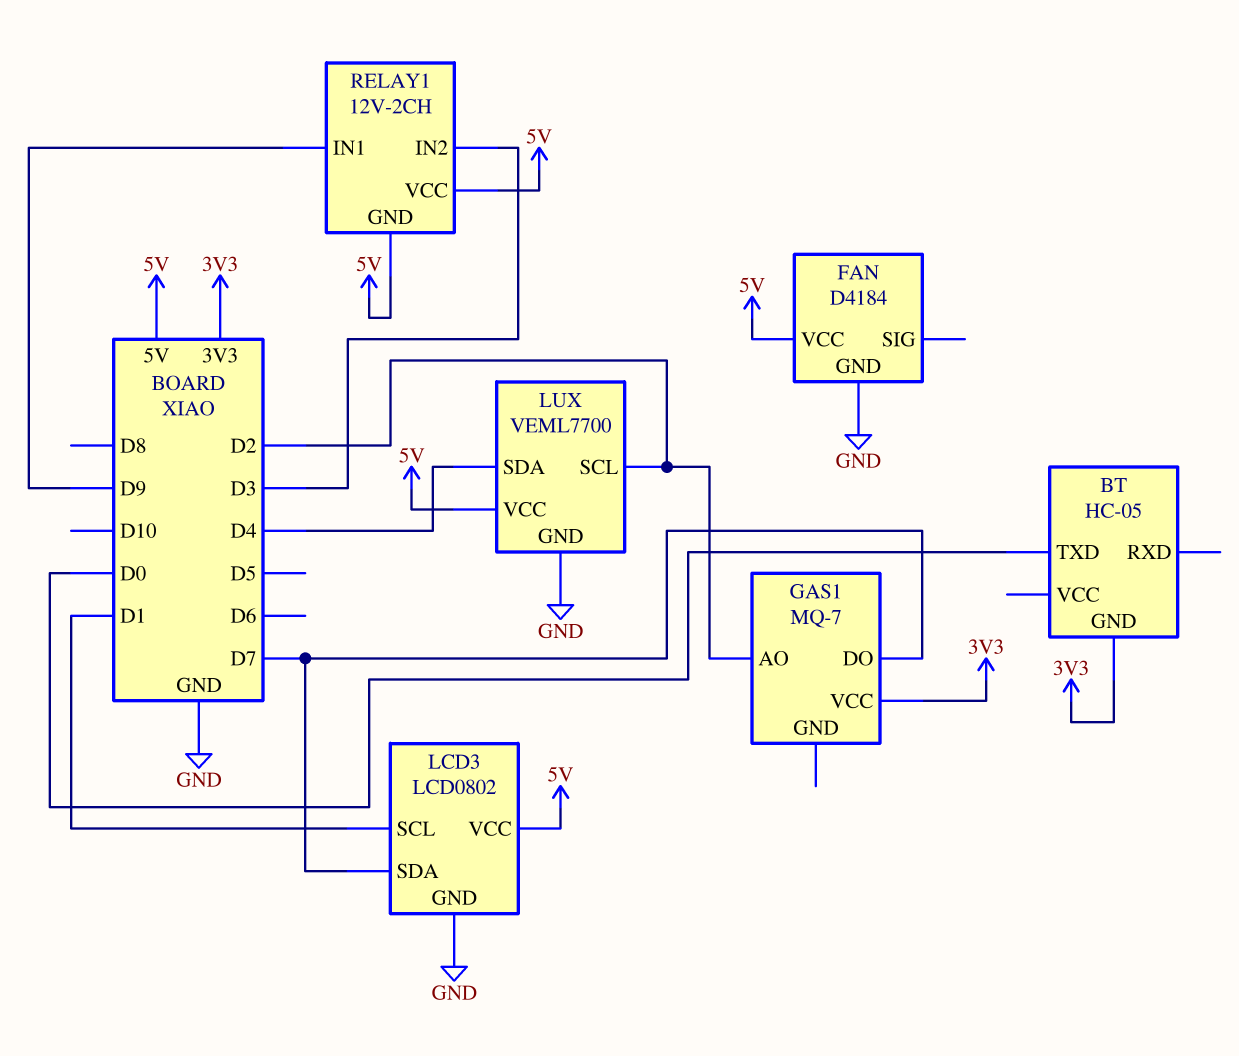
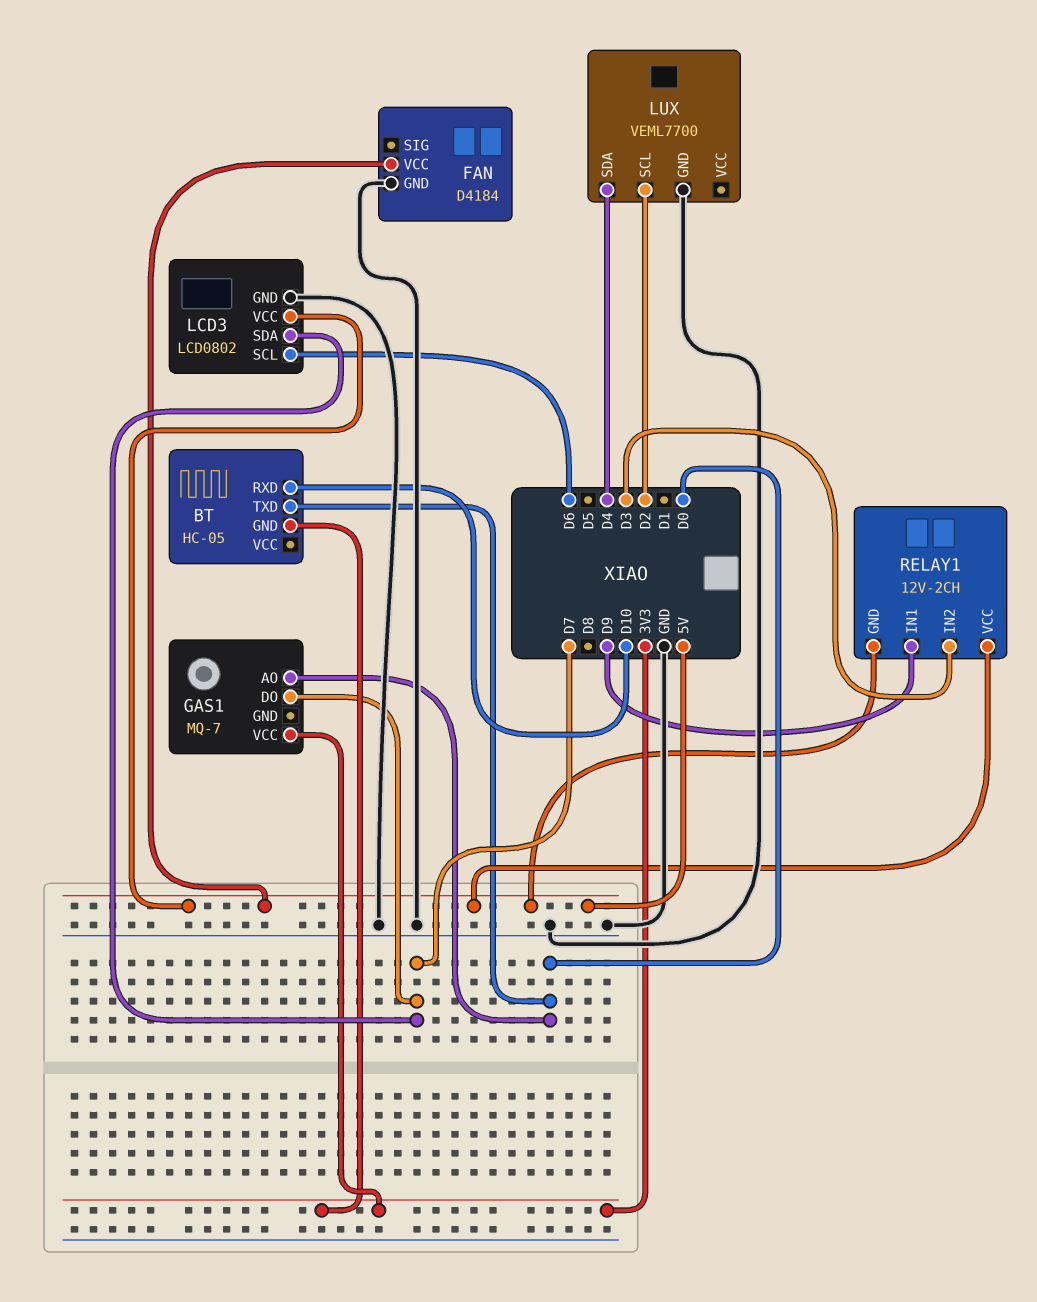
BT pin RXD: none -> D10
GAS1 pin AO: D2 -> D0
LCD3 pin SCL: D1 -> D6
LUX pin VCC: 5V -> none

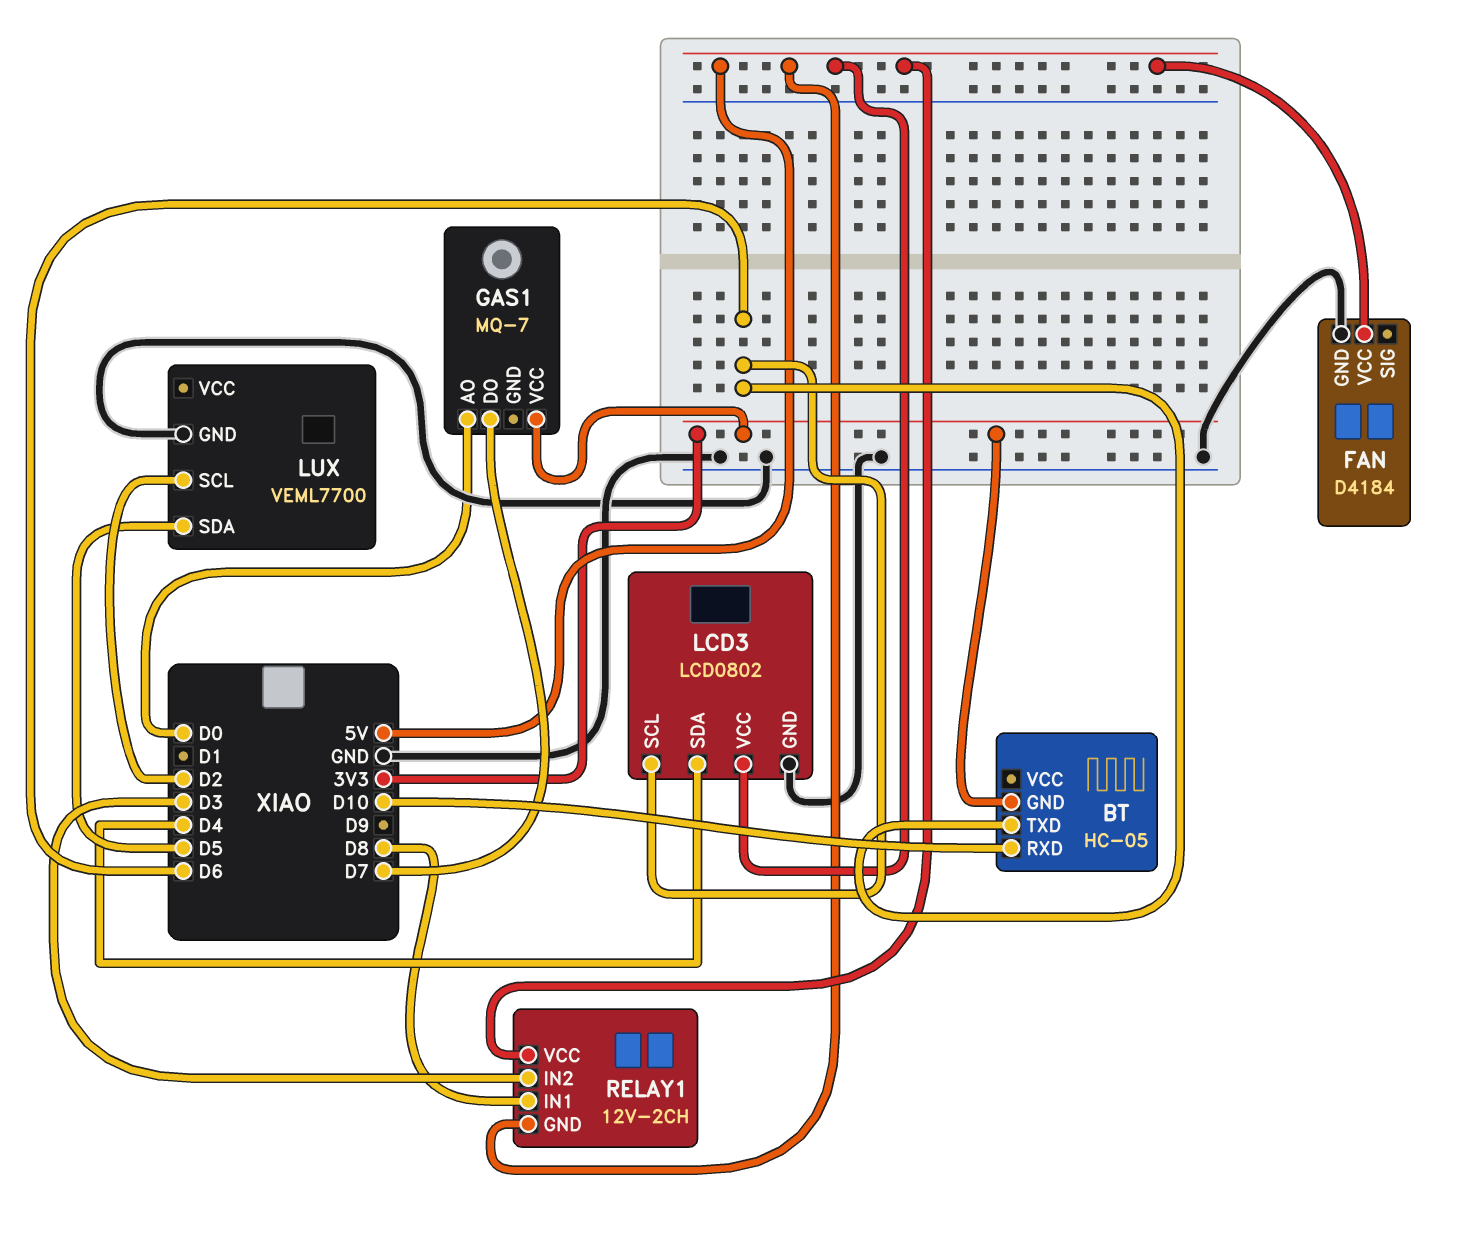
BT pin TXD: D0 -> D6
LCD3 pin SDA: D7 -> D4
LUX pin SDA: D4 -> D5
RELAY1 pin IN1: D9 -> D8

